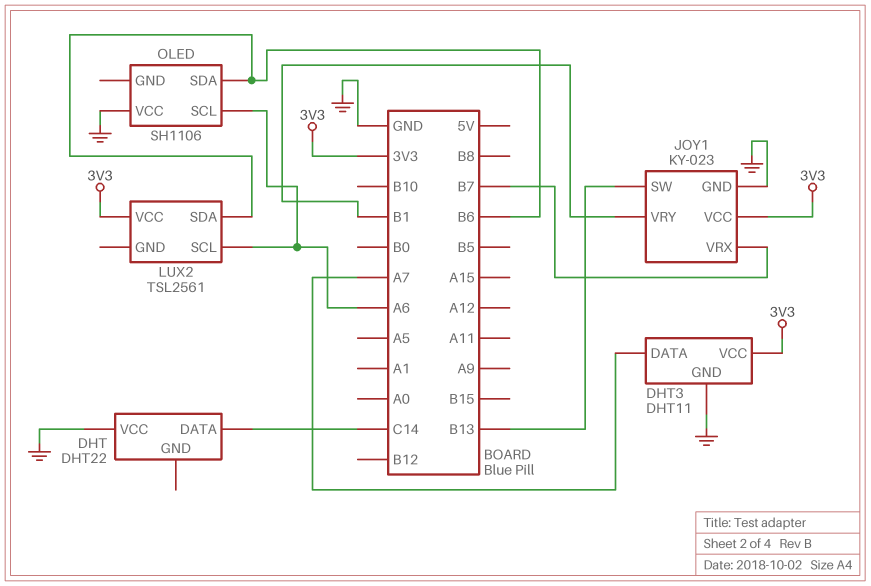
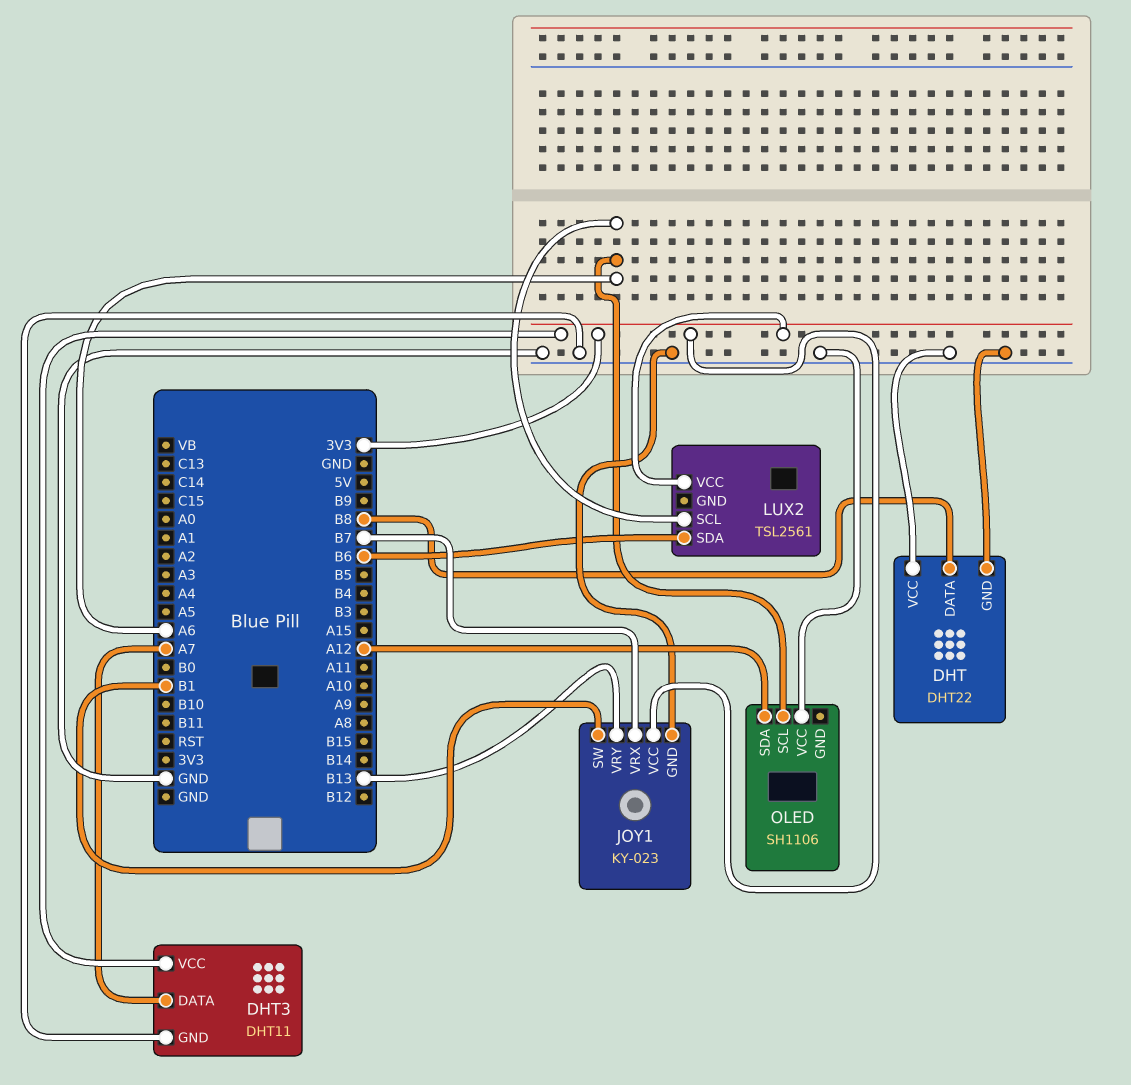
DHT pin DATA: C14 -> B8
DHT pin GND: none -> GND
JOY1 pin SW: B13 -> B1
JOY1 pin VRY: B1 -> B13
OLED pin SDA: B6 -> A12

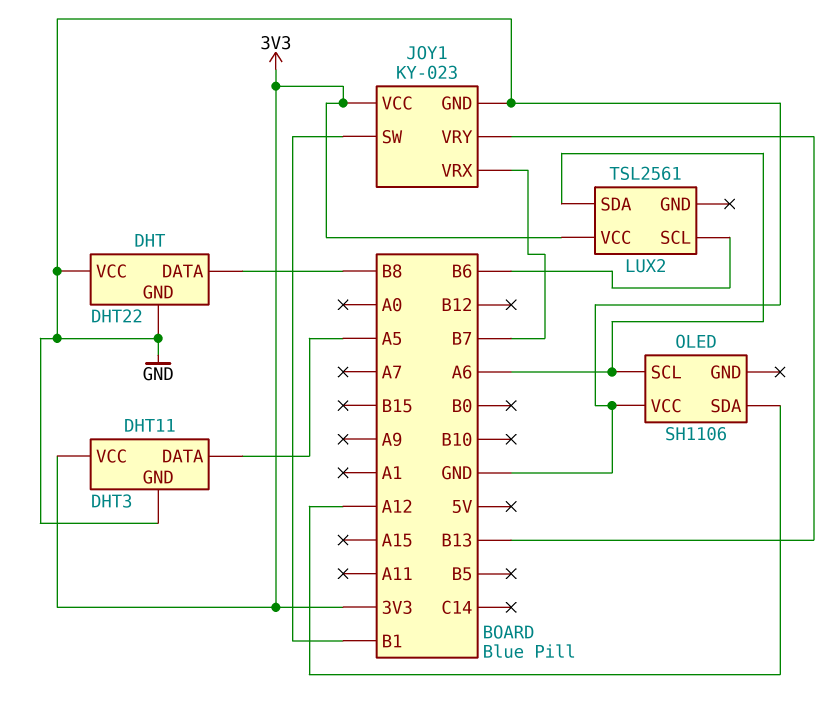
DHT3 pin DATA: A7 -> A5
LUX2 pin SCL: A6 -> B6
LUX2 pin SDA: B6 -> A6

